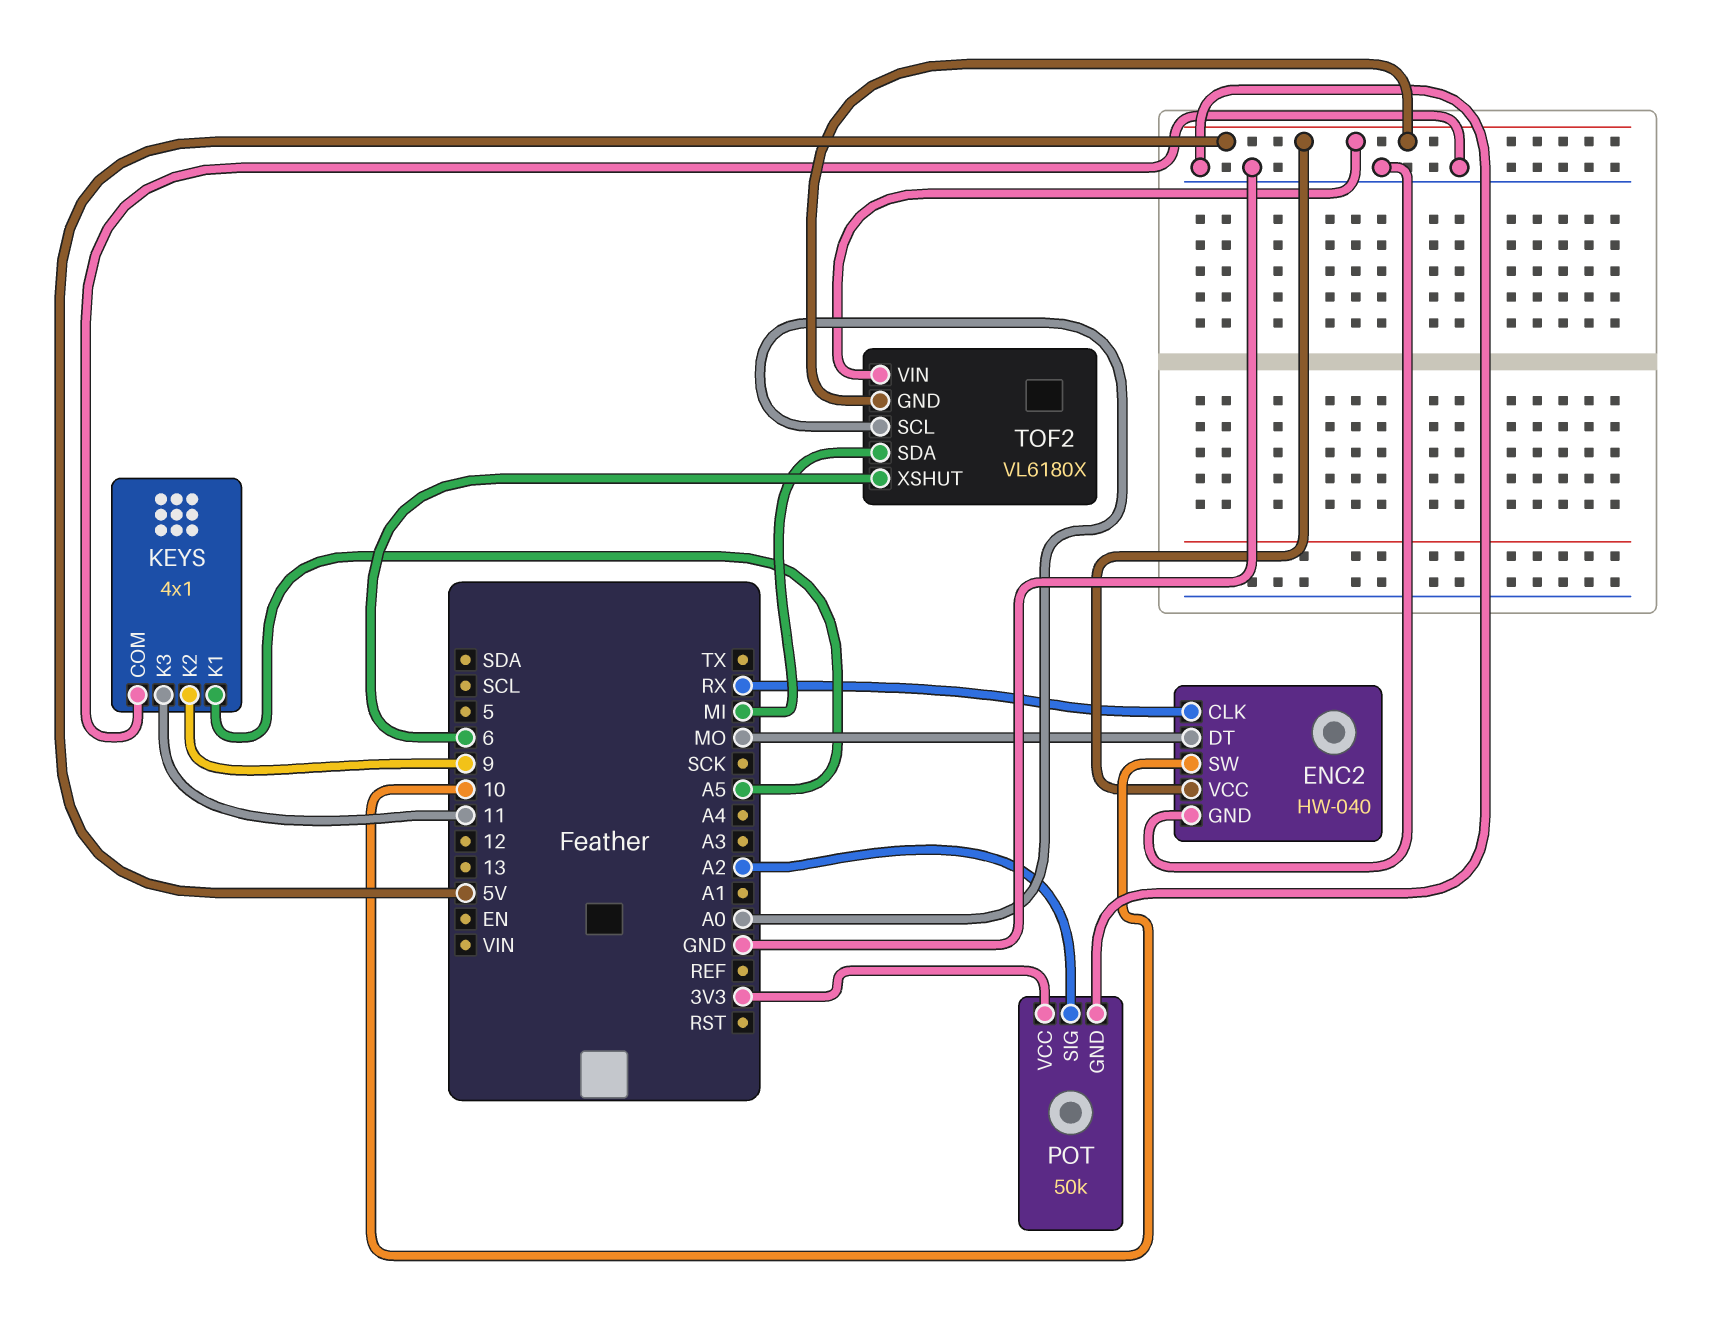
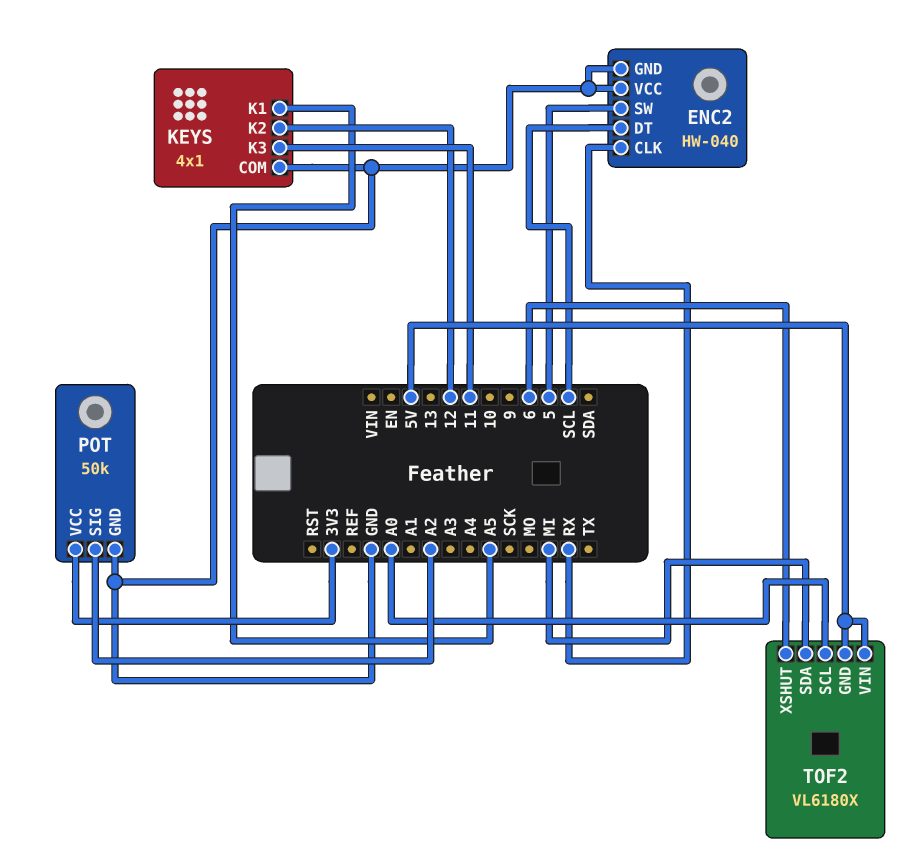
ENC2 pin DT: MO -> SCL
ENC2 pin SW: 10 -> 5
ENC2 pin VCC: 5V -> GND
KEYS pin K2: 9 -> 12

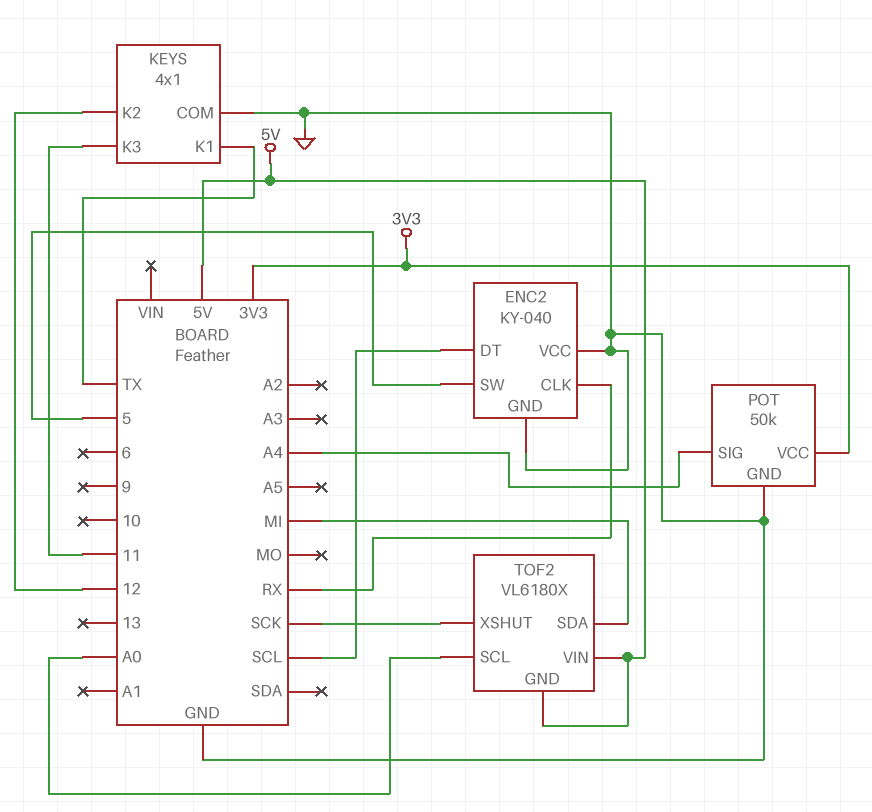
ENC2: HW-040 -> KY-040
KEYS pin K1: A5 -> TX
POT pin SIG: A2 -> A4
TOF2 pin XSHUT: 6 -> SCK

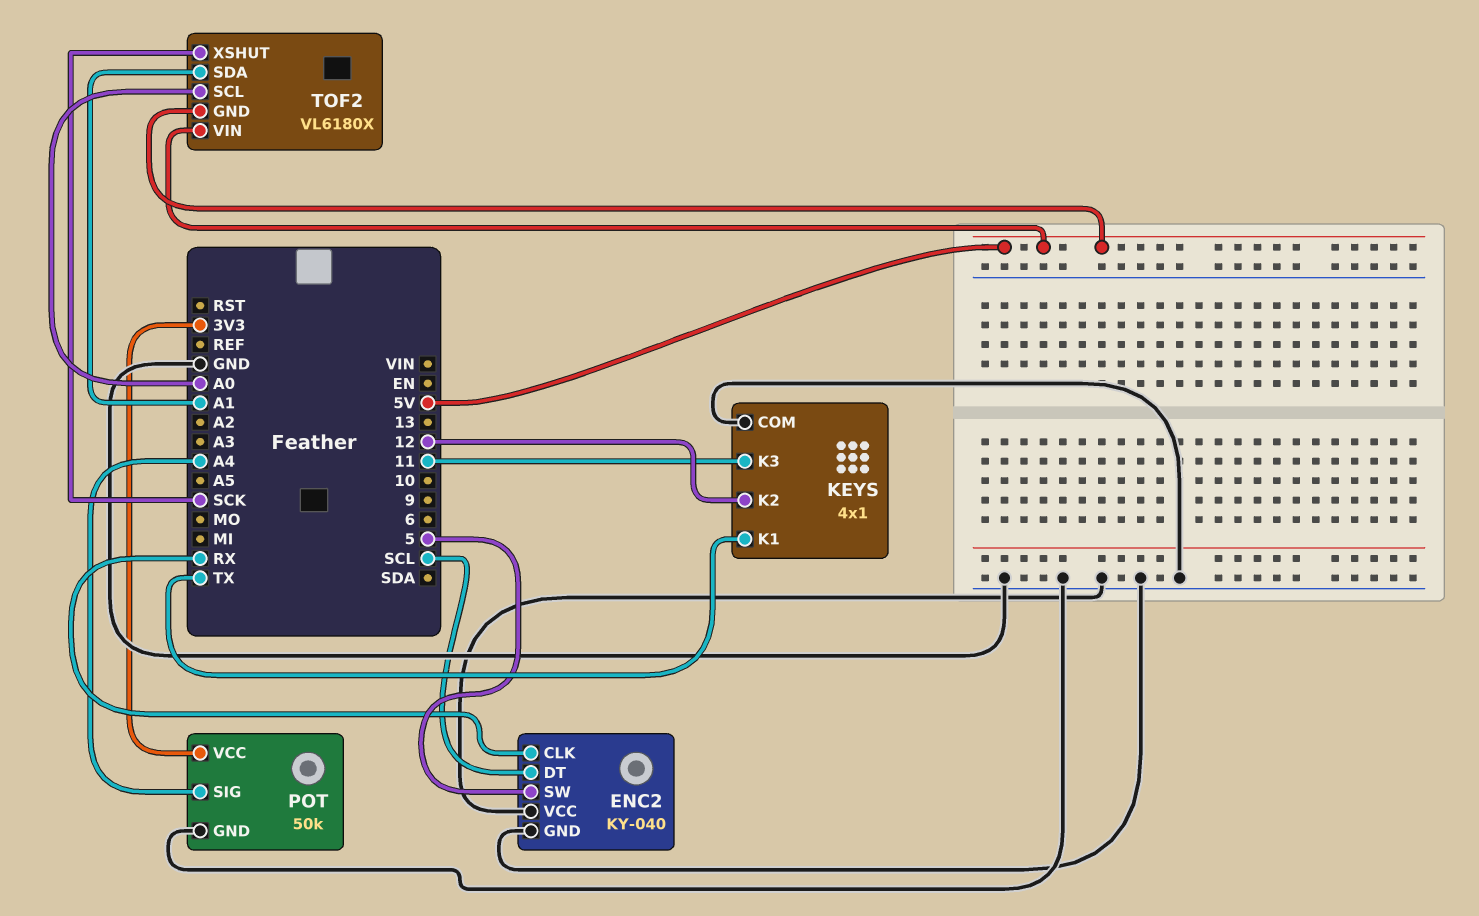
TOF2 pin SDA: MI -> A1

